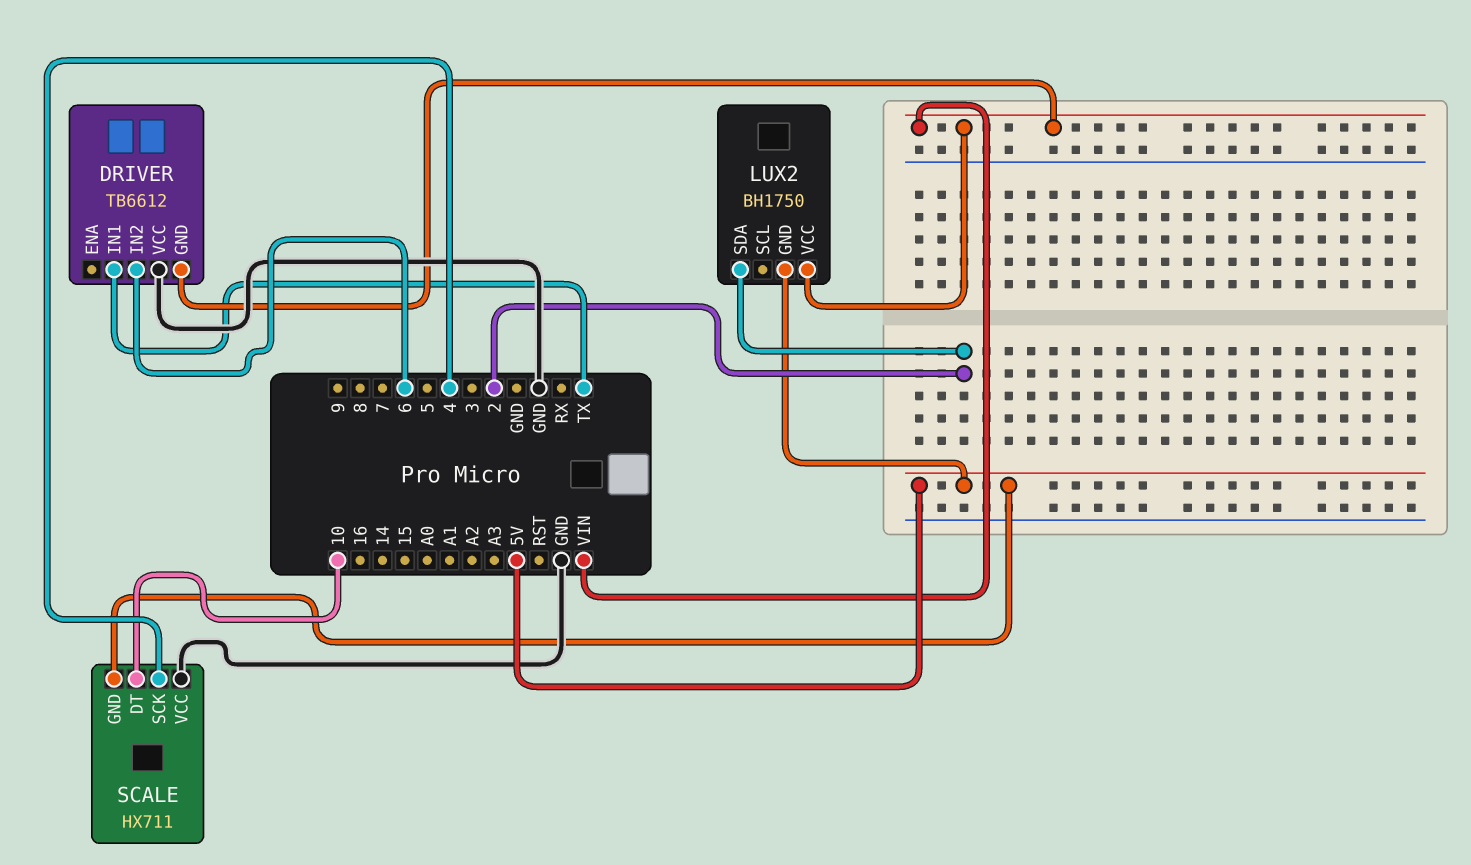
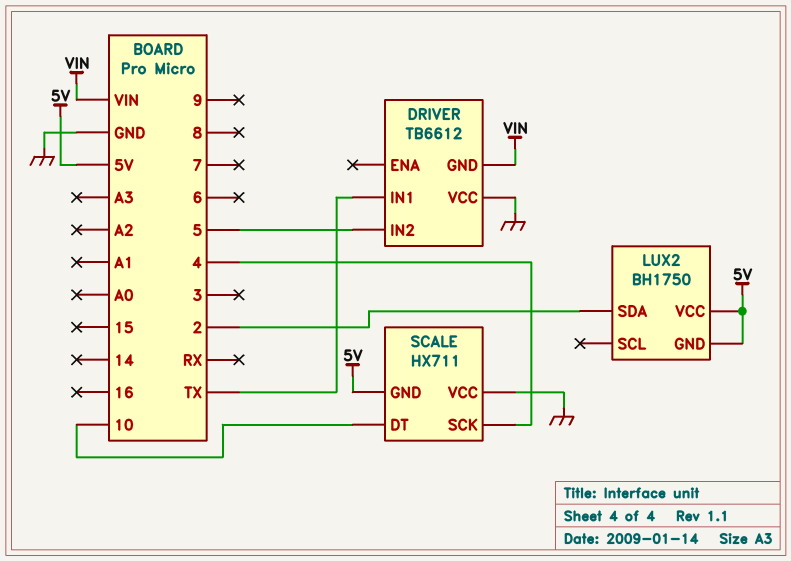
DRIVER pin IN2: 6 -> 5
LUX2 pin VCC: VIN -> 5V

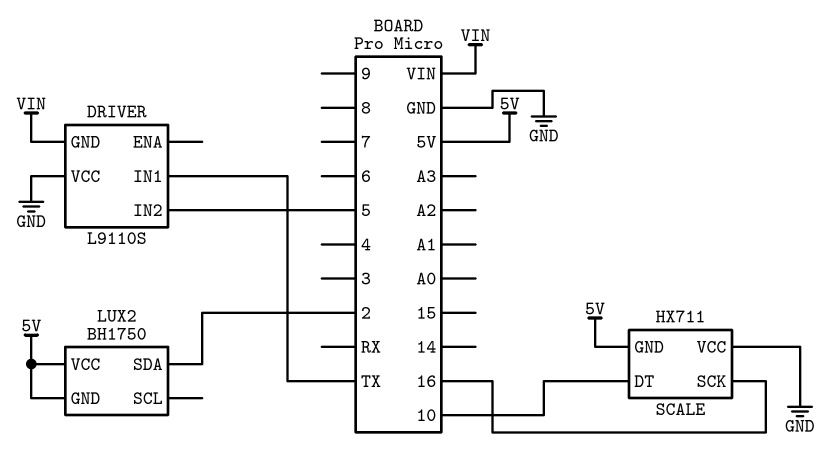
DRIVER: TB6612 -> L9110S
SCALE pin SCK: 4 -> 16

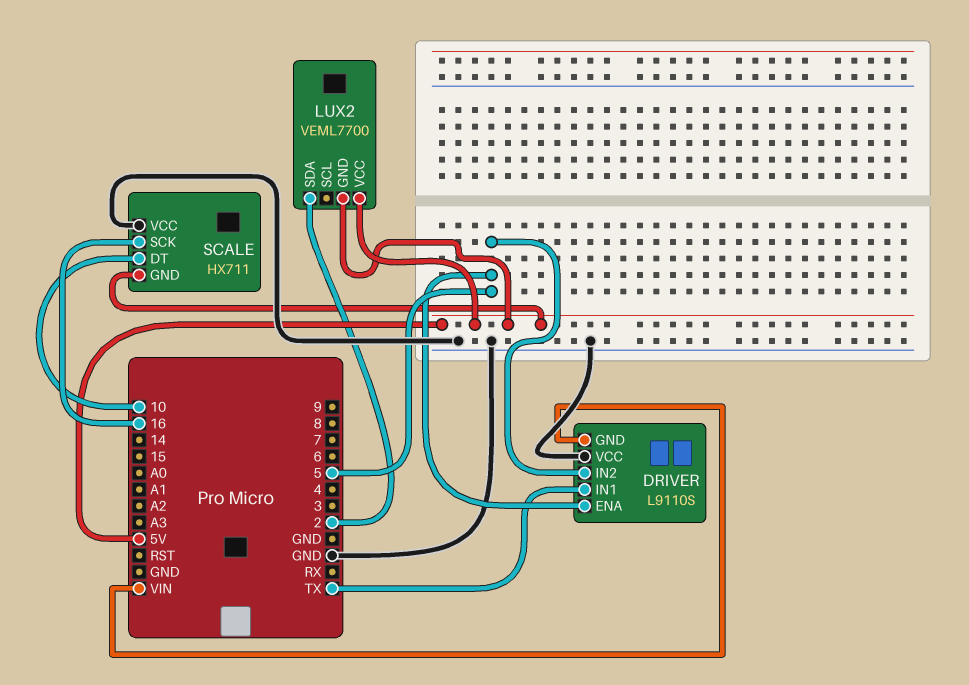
DRIVER pin ENA: none -> 5
LUX2: BH1750 -> VEML7700

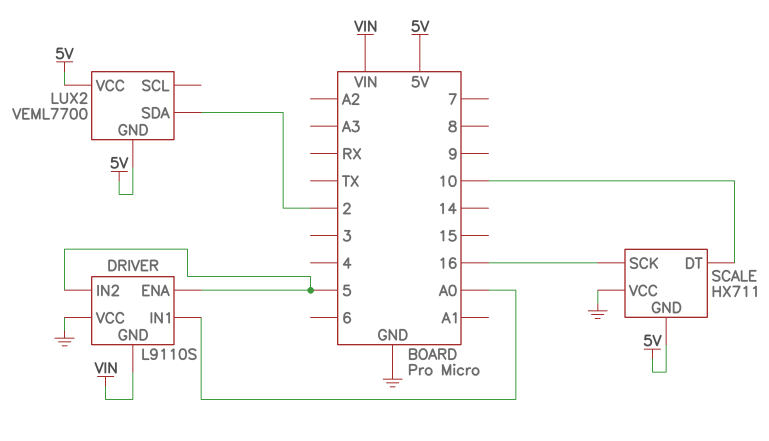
DRIVER pin IN1: TX -> A0

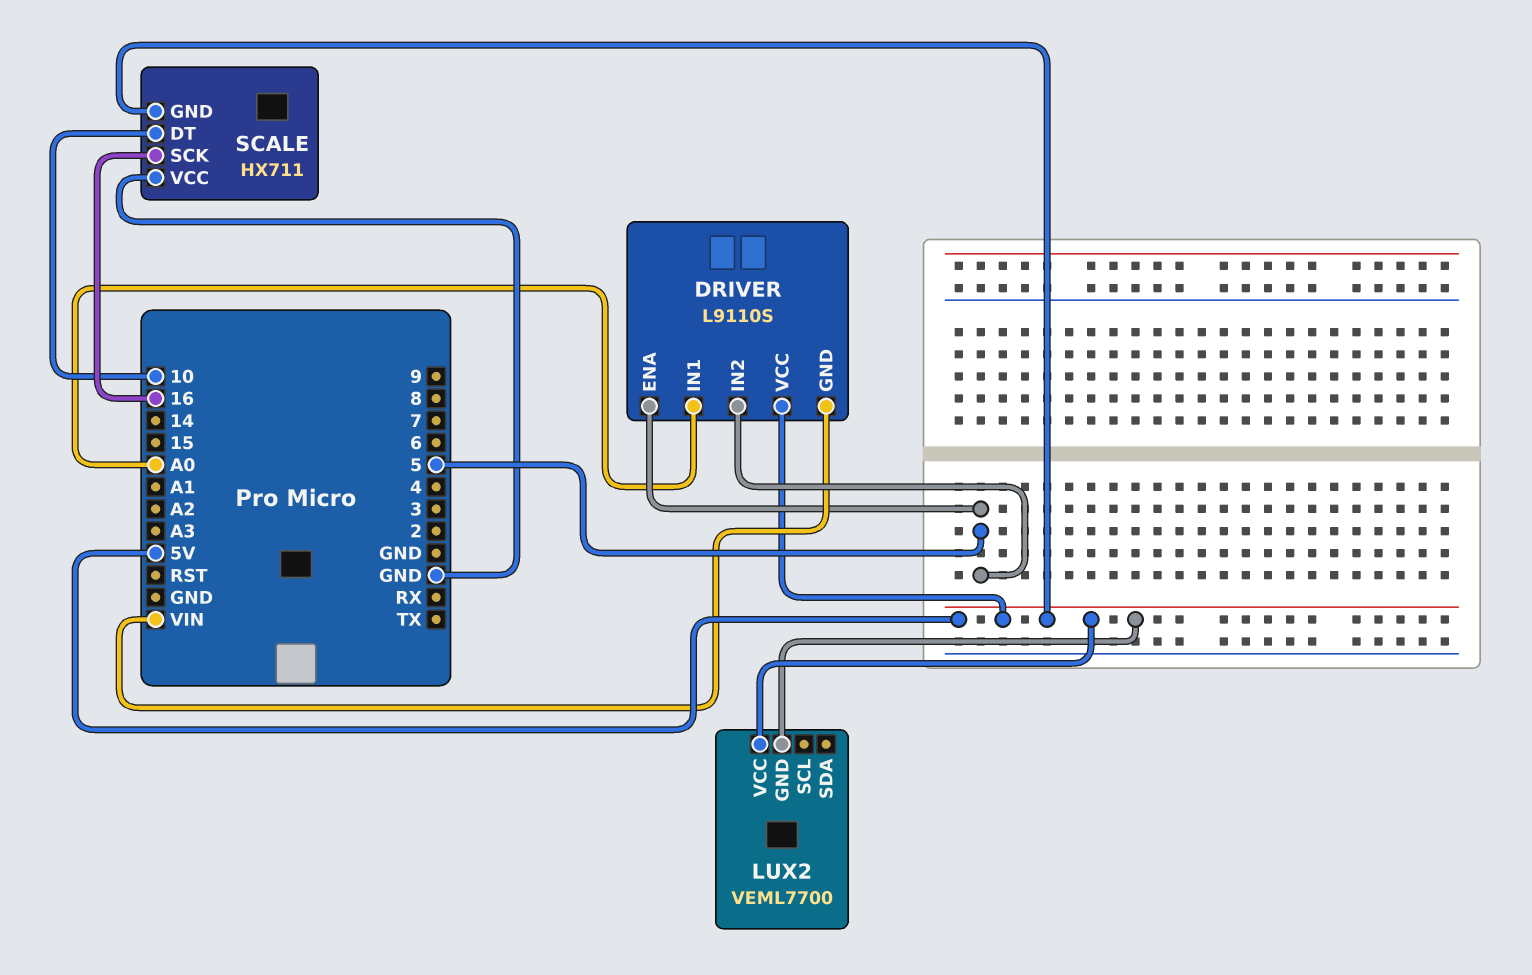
DRIVER pin VCC: GND -> 5V
LUX2 pin SDA: 2 -> none

